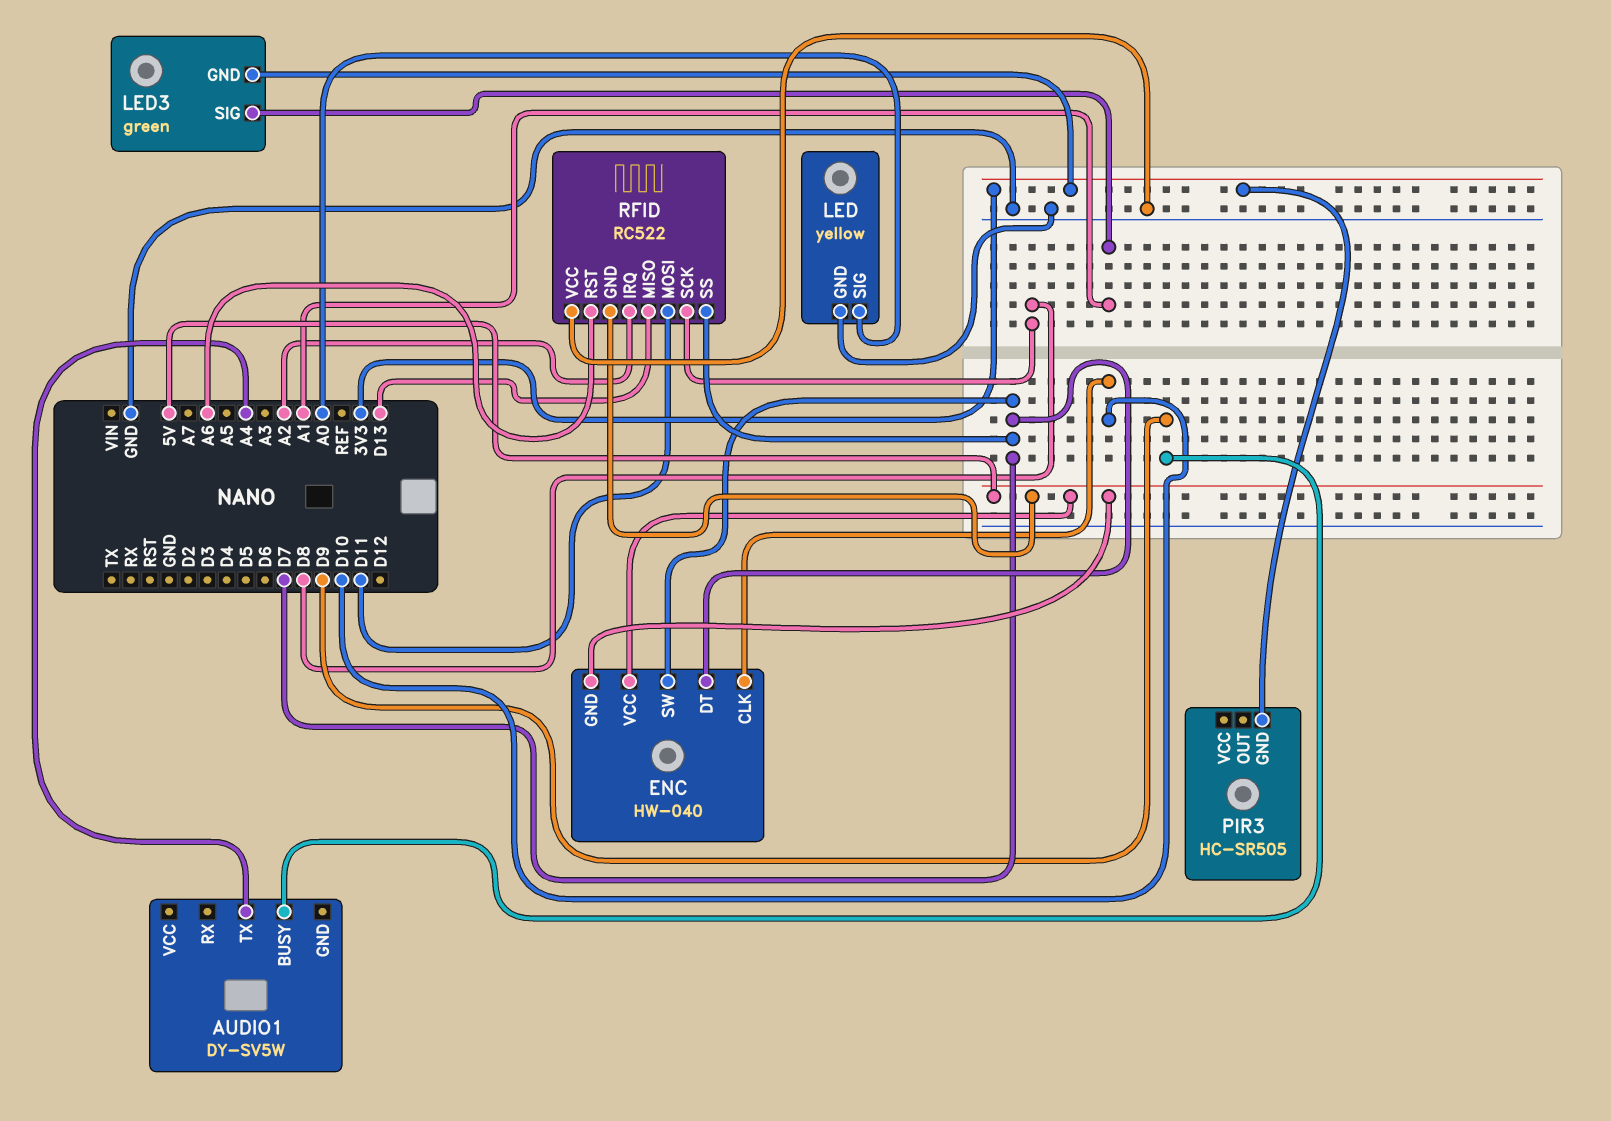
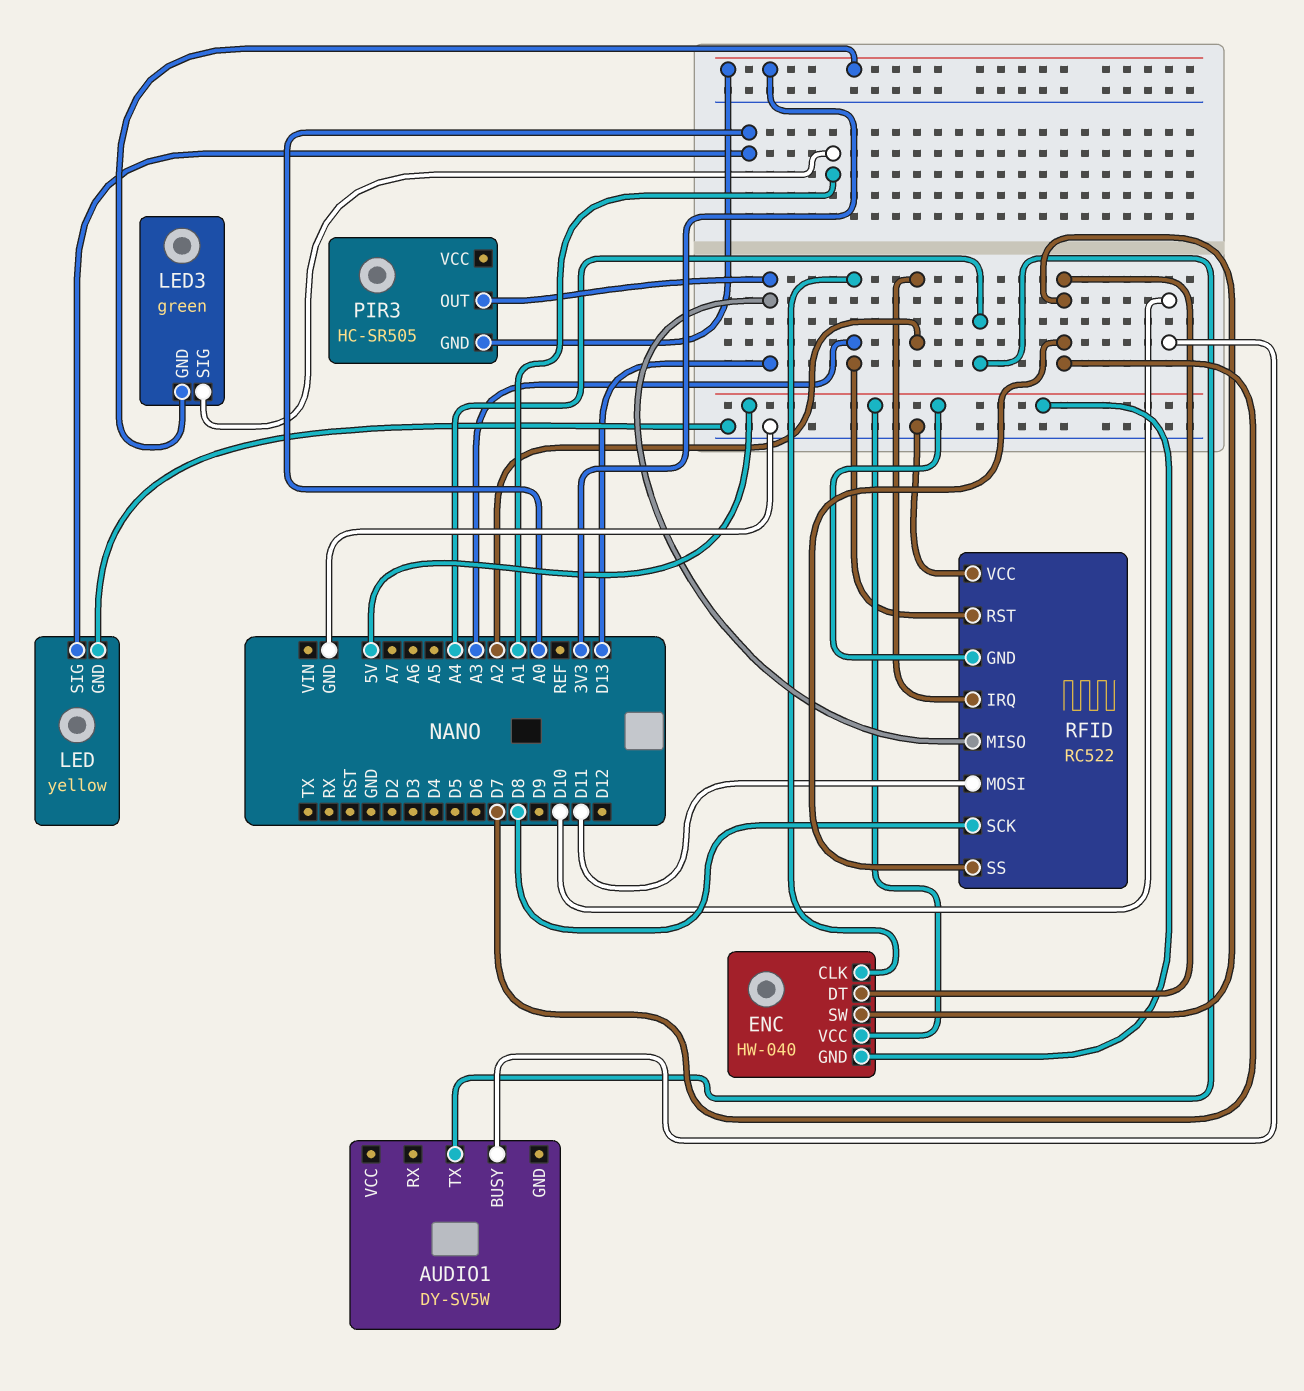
AUDIO1 pin BUSY: D9 -> D10
ENC pin CLK: D10 -> A3
PIR3 pin OUT: none -> D13
RFID pin RST: A6 -> A3

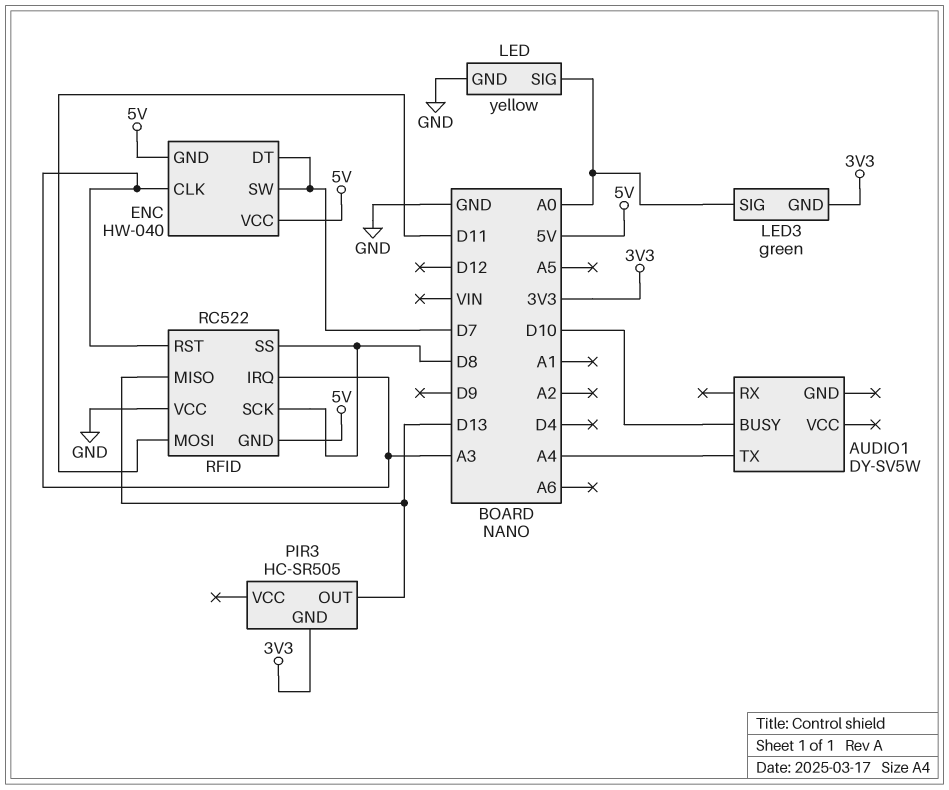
LED3 pin SIG: A1 -> A0
RFID pin IRQ: A2 -> A3
RFID pin SS: D7 -> D8

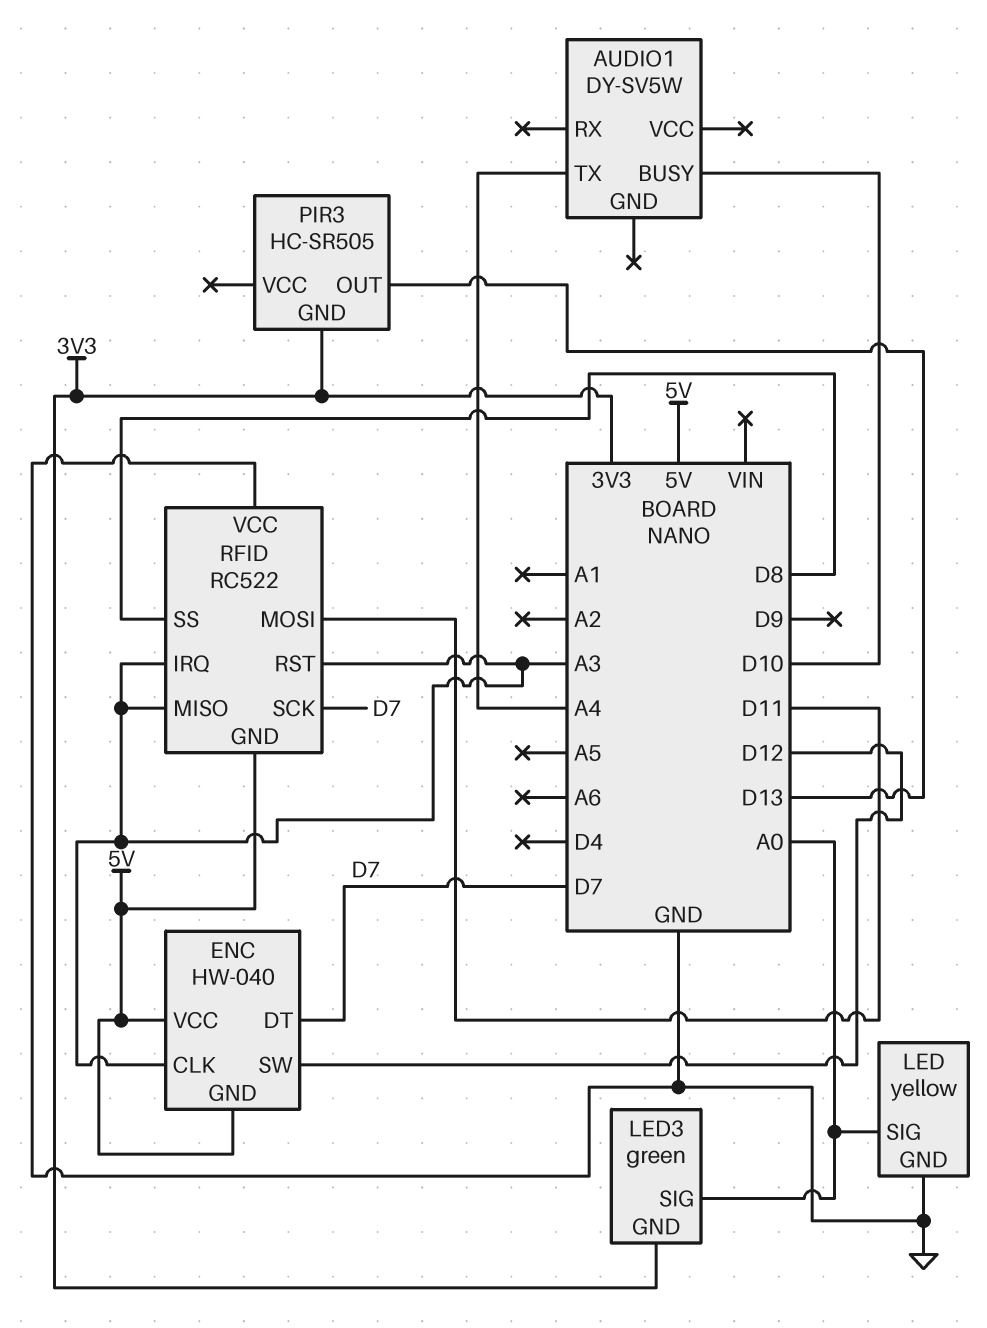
ENC pin SW: D7 -> D12
RFID pin MISO: D13 -> A3
RFID pin SCK: D8 -> D7

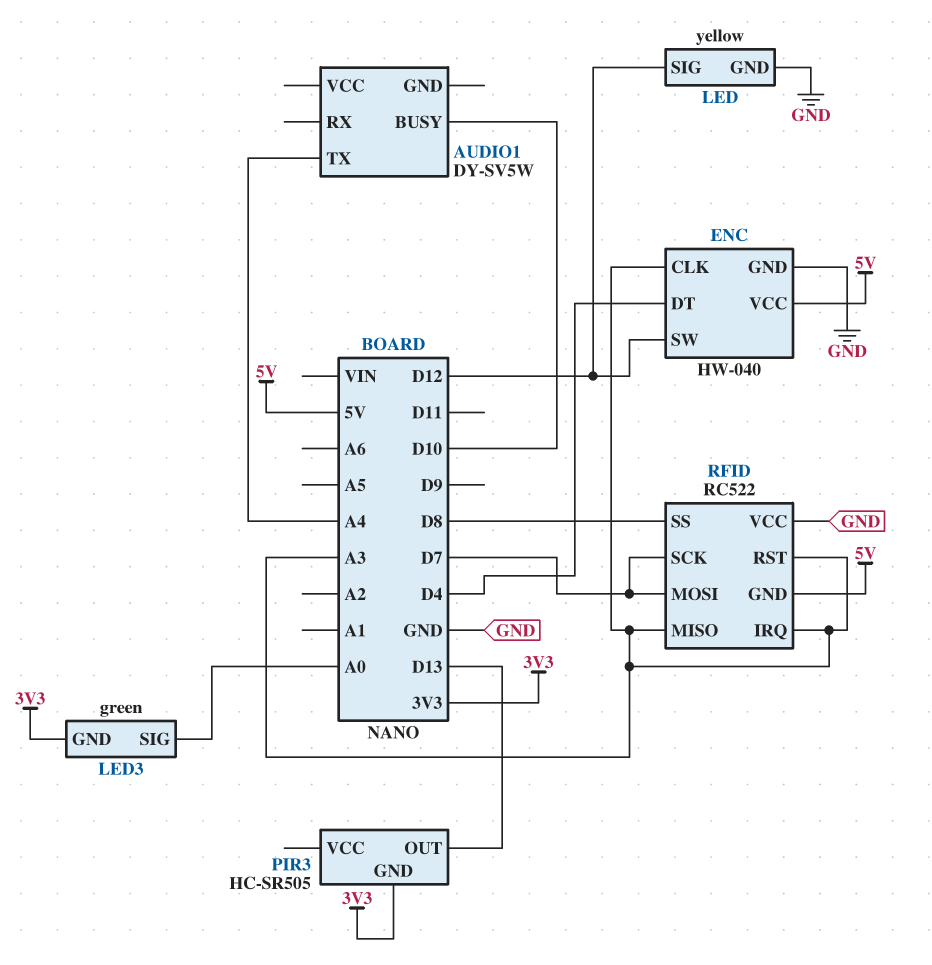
ENC pin DT: D7 -> D4
ENC pin GND: 5V -> GND
LED pin SIG: A0 -> D12
RFID pin MOSI: D11 -> D7

